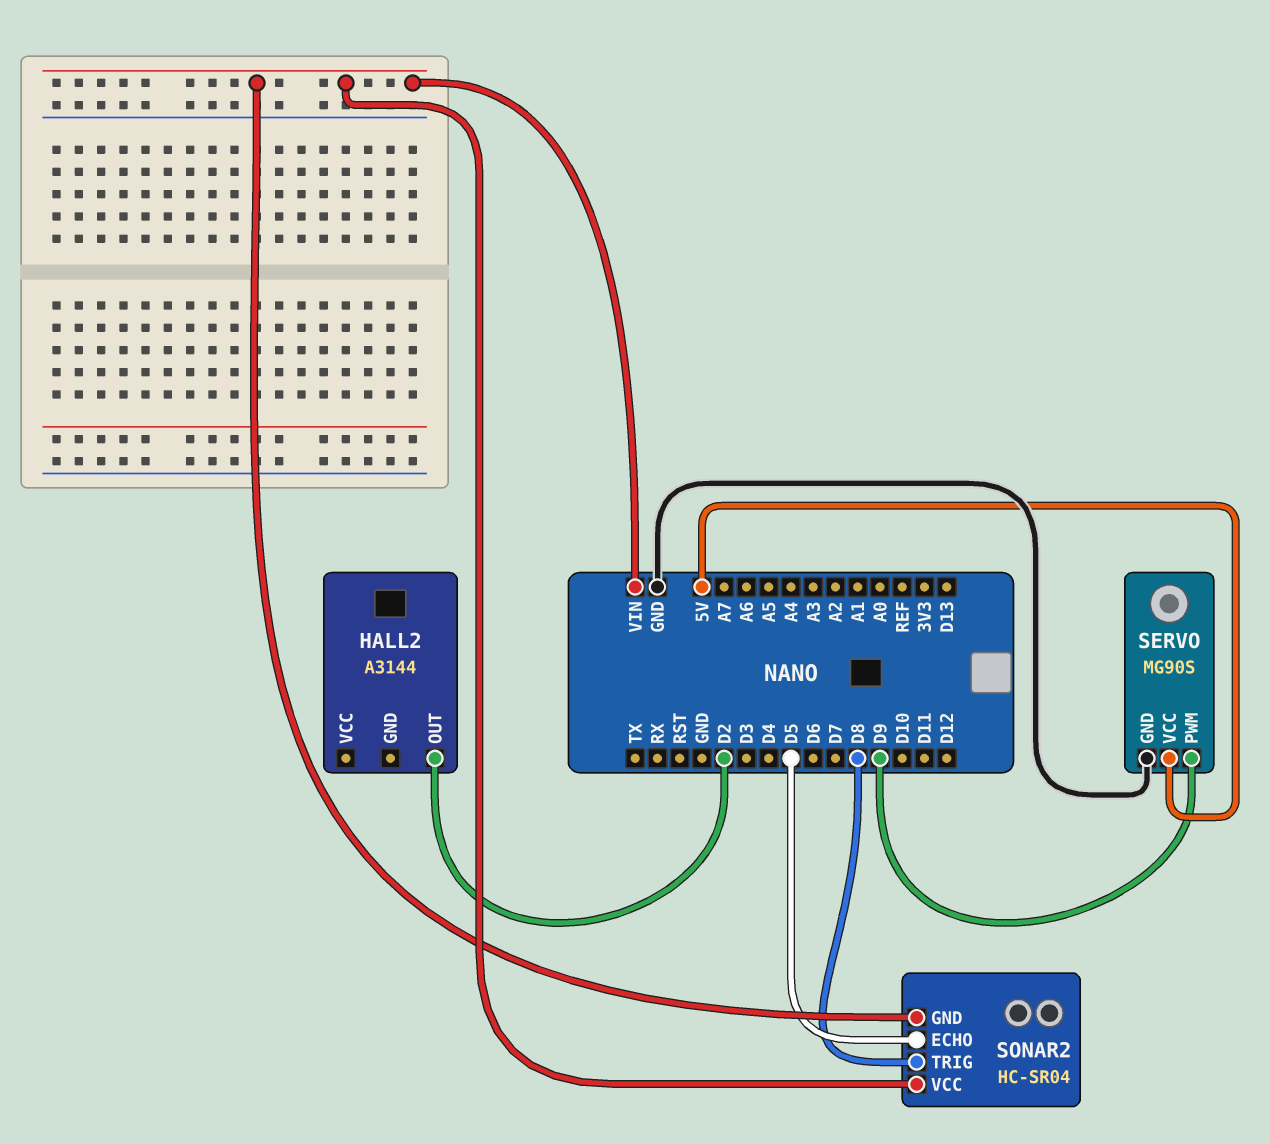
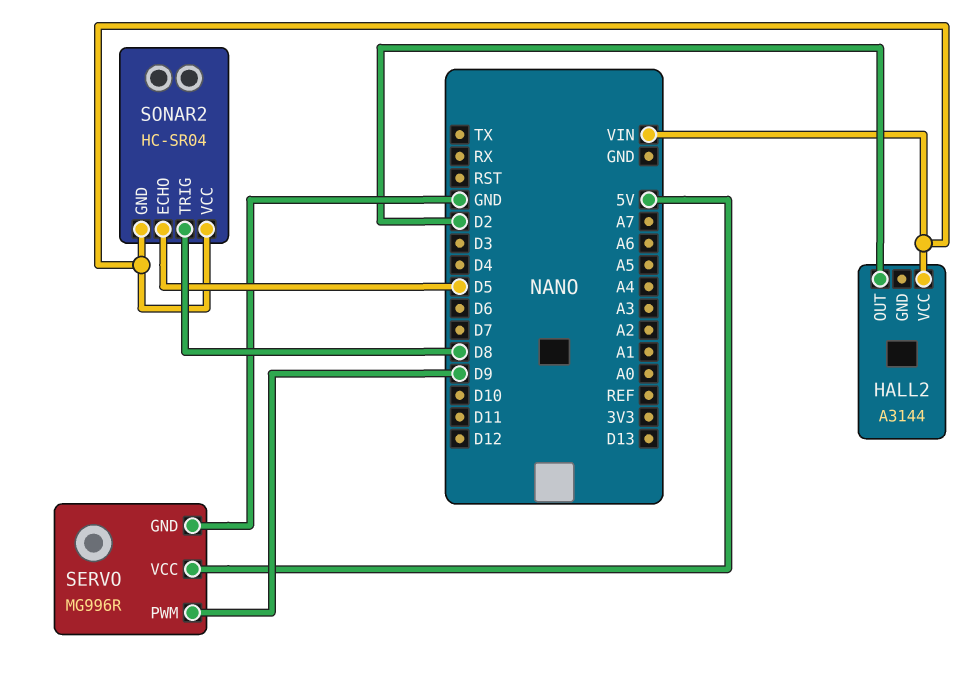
HALL2 pin VCC: none -> VIN
SERVO: MG90S -> MG996R

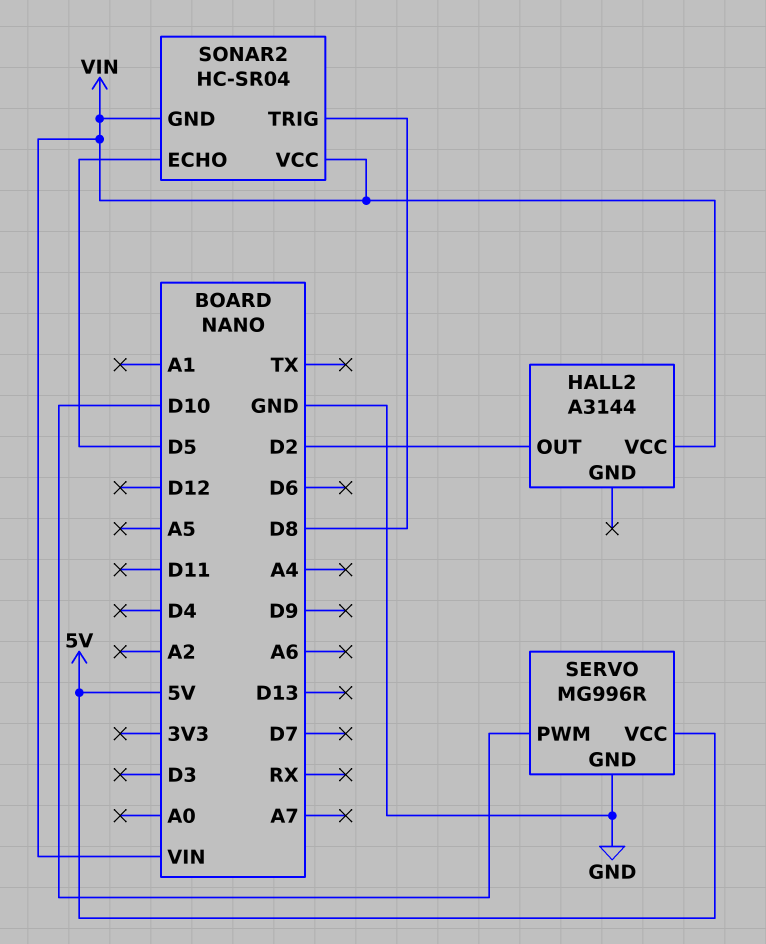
SERVO pin PWM: D9 -> D10

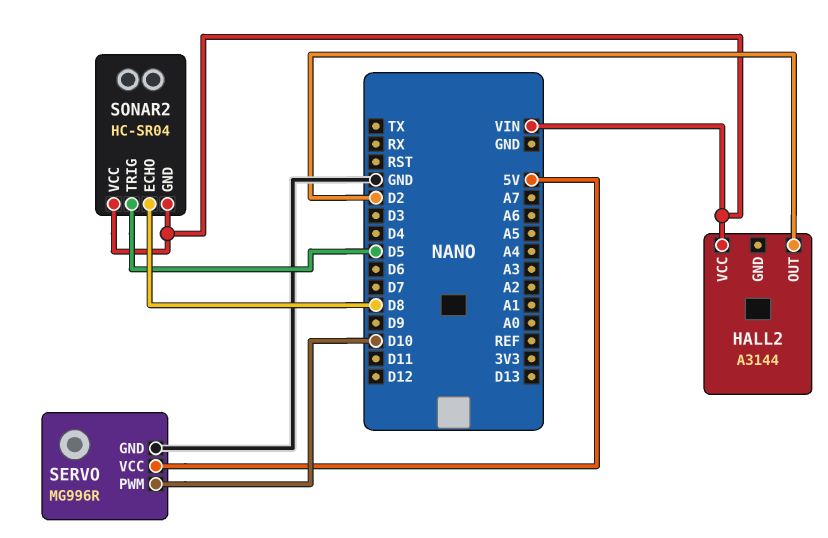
SONAR2 pin ECHO: D5 -> D8
SONAR2 pin TRIG: D8 -> D5

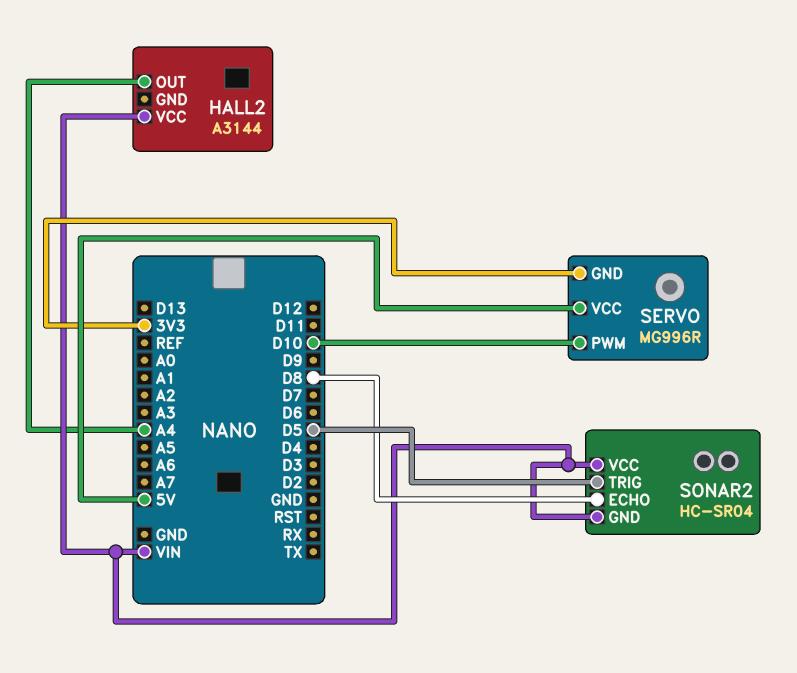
HALL2 pin OUT: D2 -> A4
SERVO pin GND: GND -> 3V3

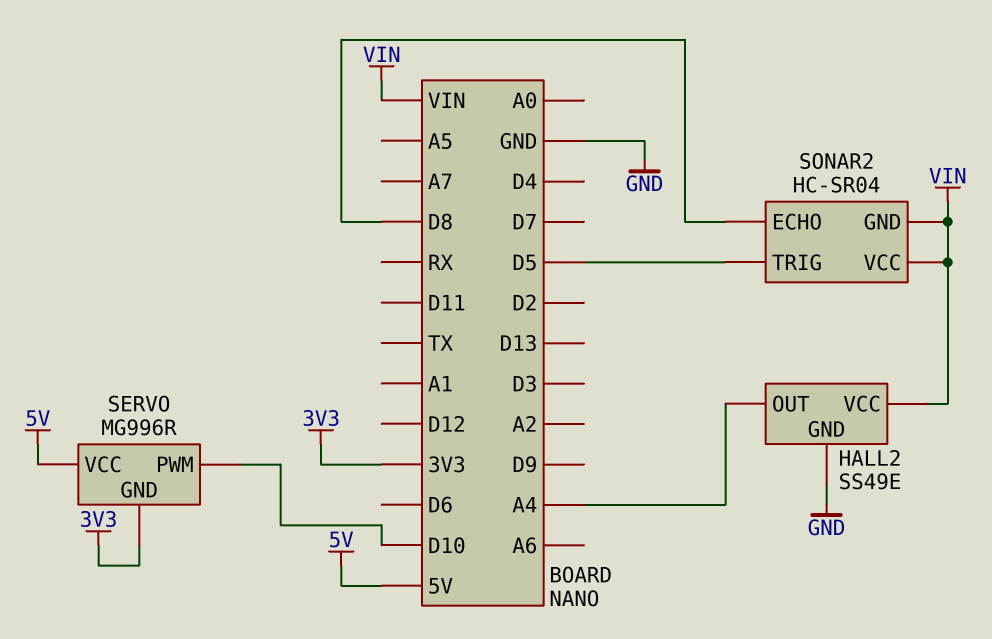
HALL2: A3144 -> SS49E
HALL2 pin GND: none -> GND

